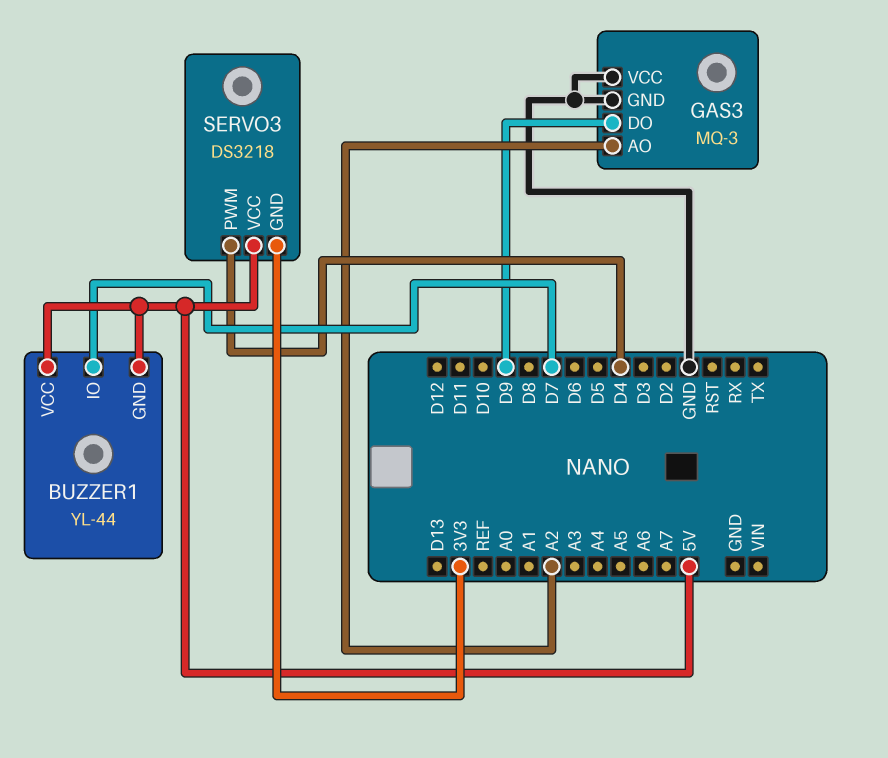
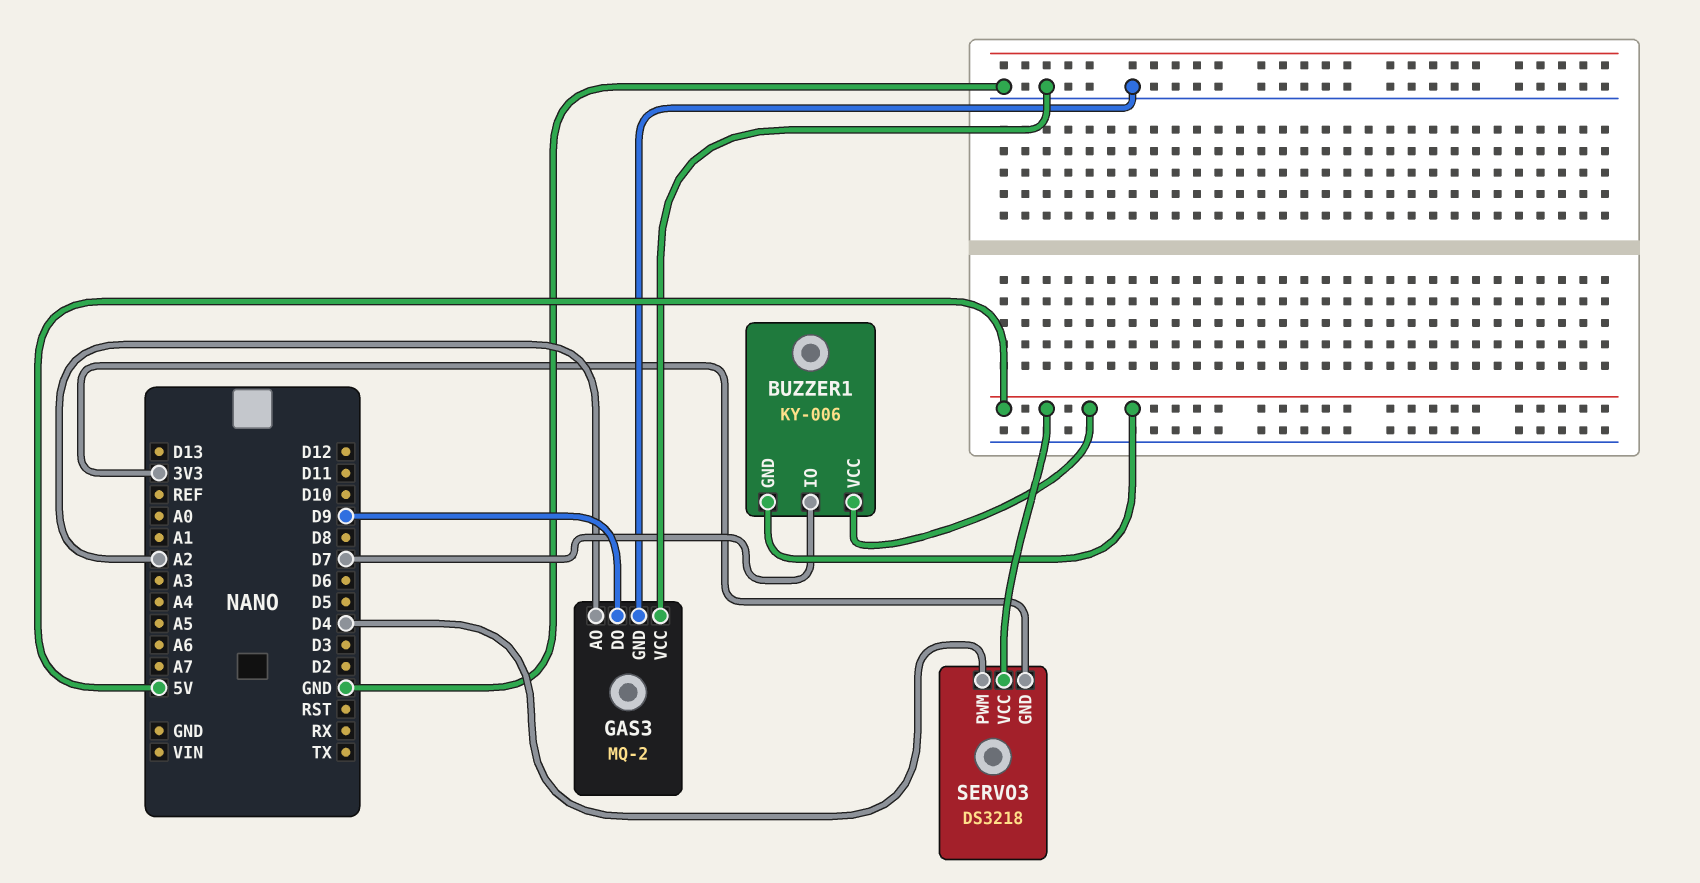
BUZZER1: YL-44 -> KY-006
GAS3: MQ-3 -> MQ-2

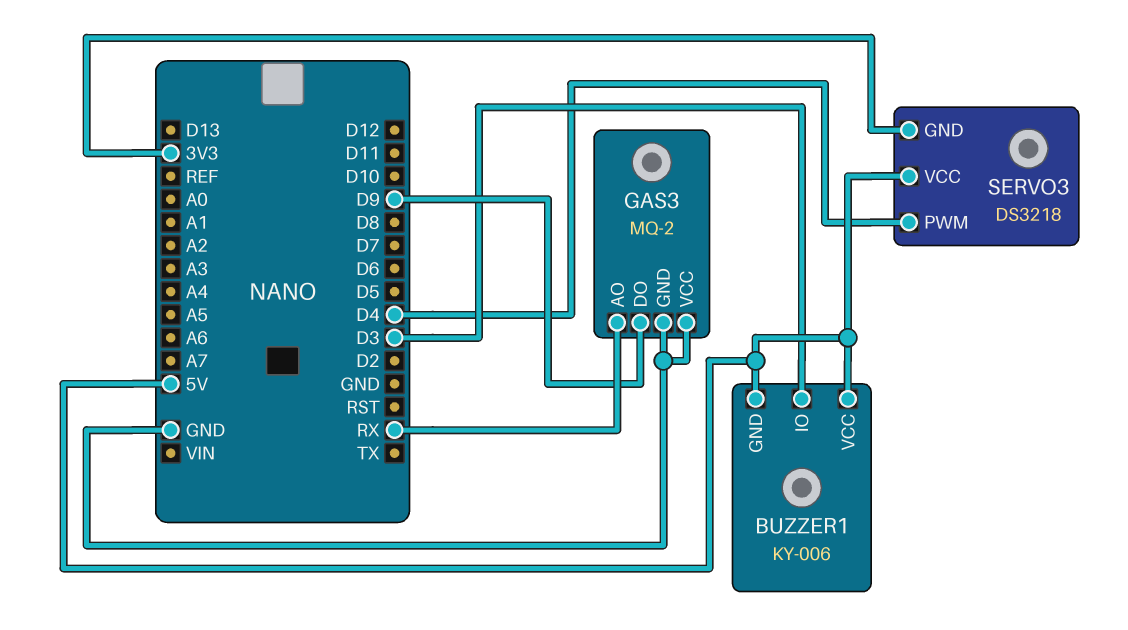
BUZZER1 pin IO: D7 -> D3
GAS3 pin AO: A2 -> RX

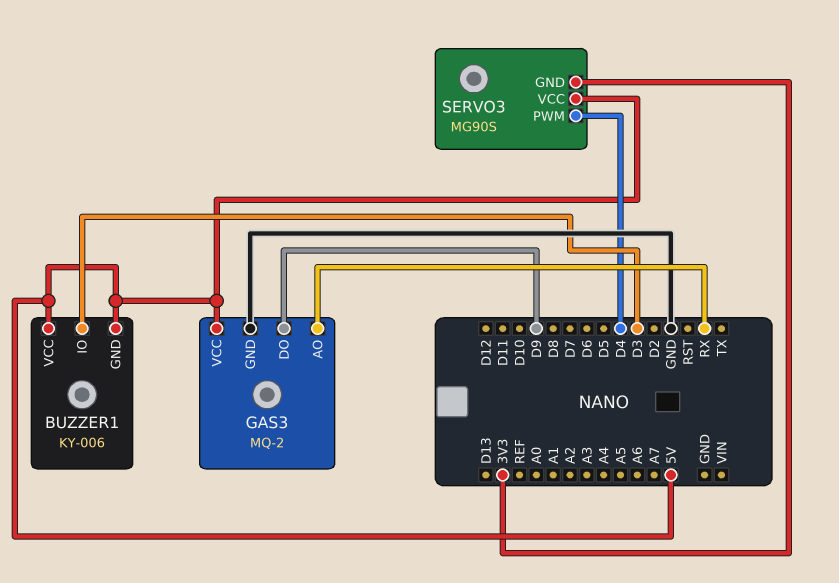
GAS3 pin VCC: GND -> 5V
SERVO3: DS3218 -> MG90S

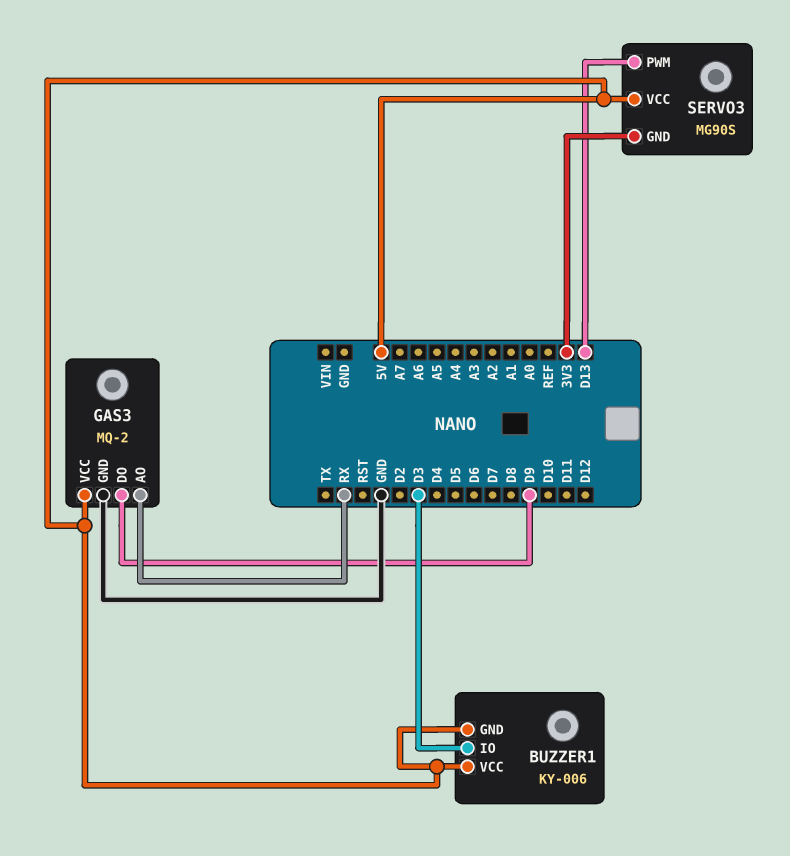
SERVO3 pin PWM: D4 -> D13

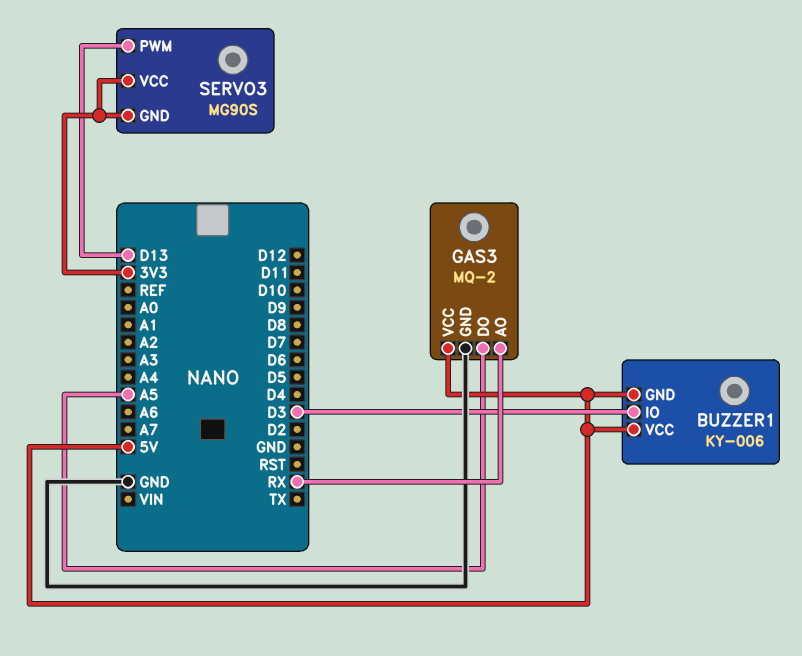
GAS3 pin DO: D9 -> A5
SERVO3 pin VCC: 5V -> 3V3

